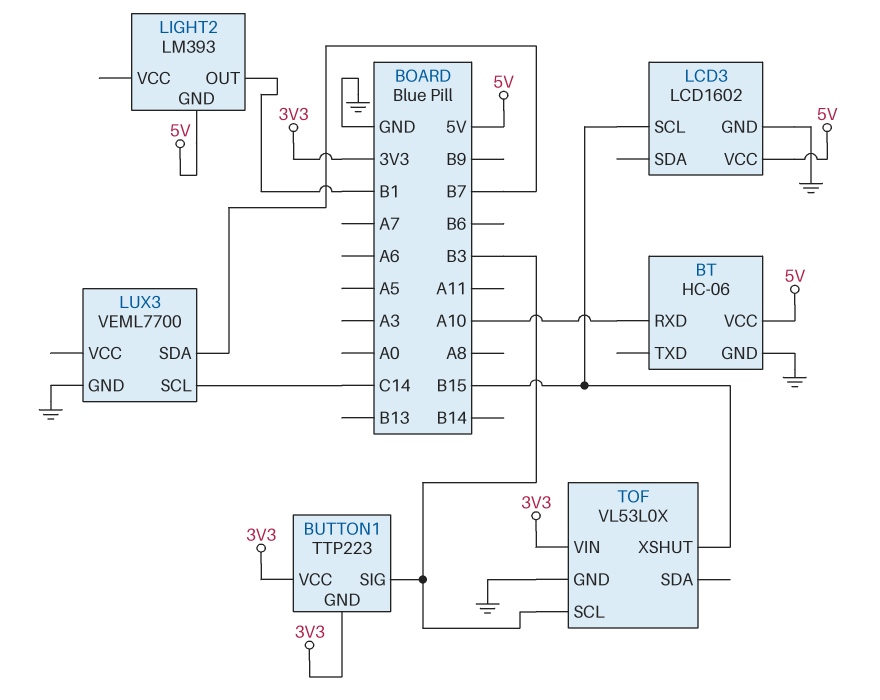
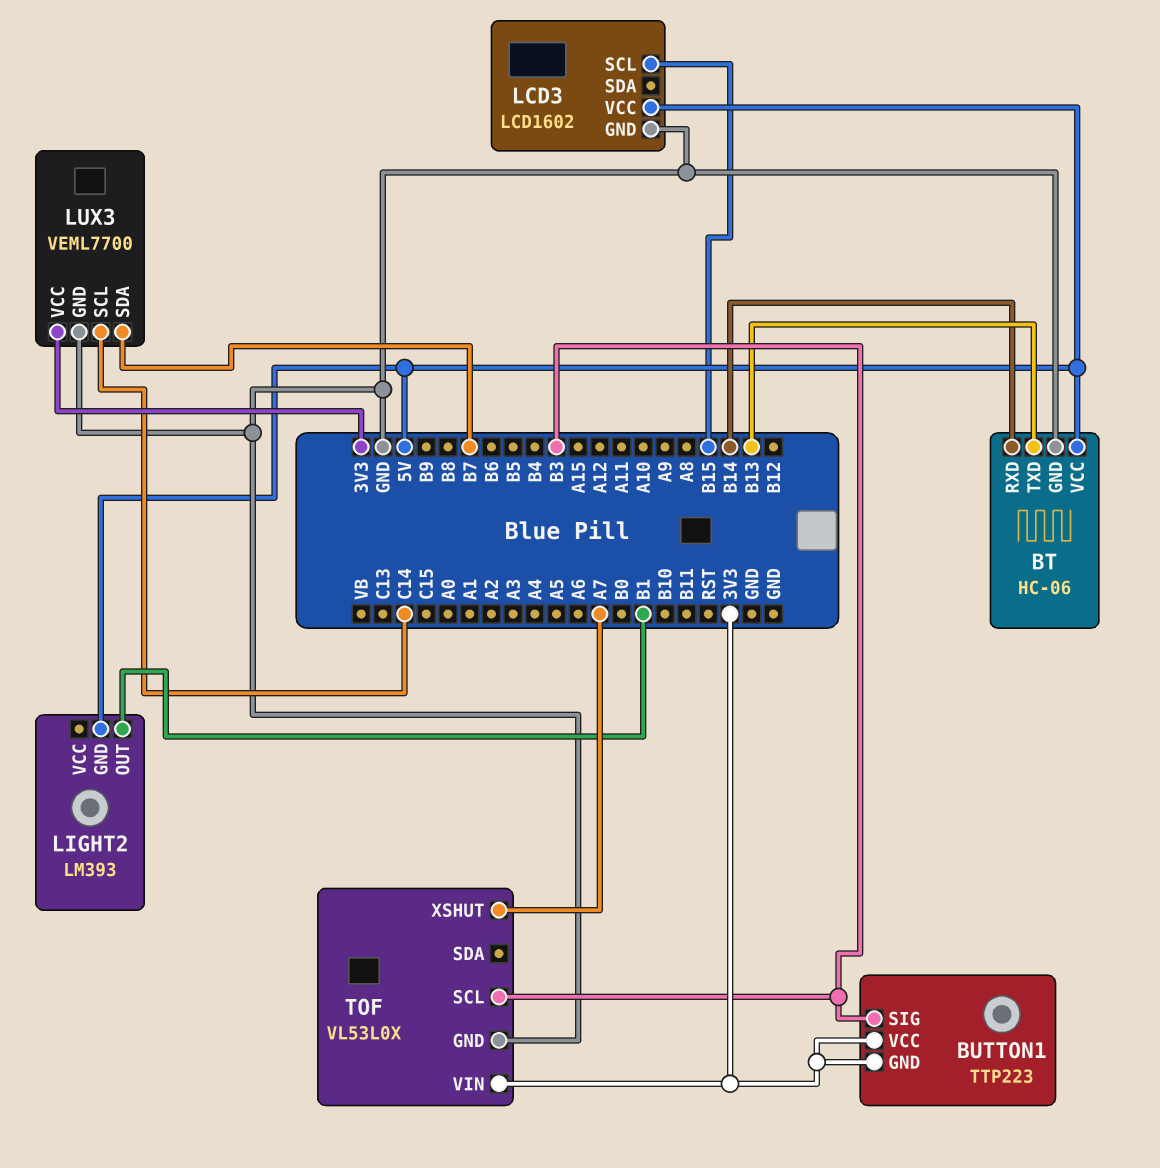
BT pin RXD: A10 -> B14
BT pin TXD: none -> B13
LUX3 pin VCC: none -> 3V3
TOF pin XSHUT: B15 -> A7

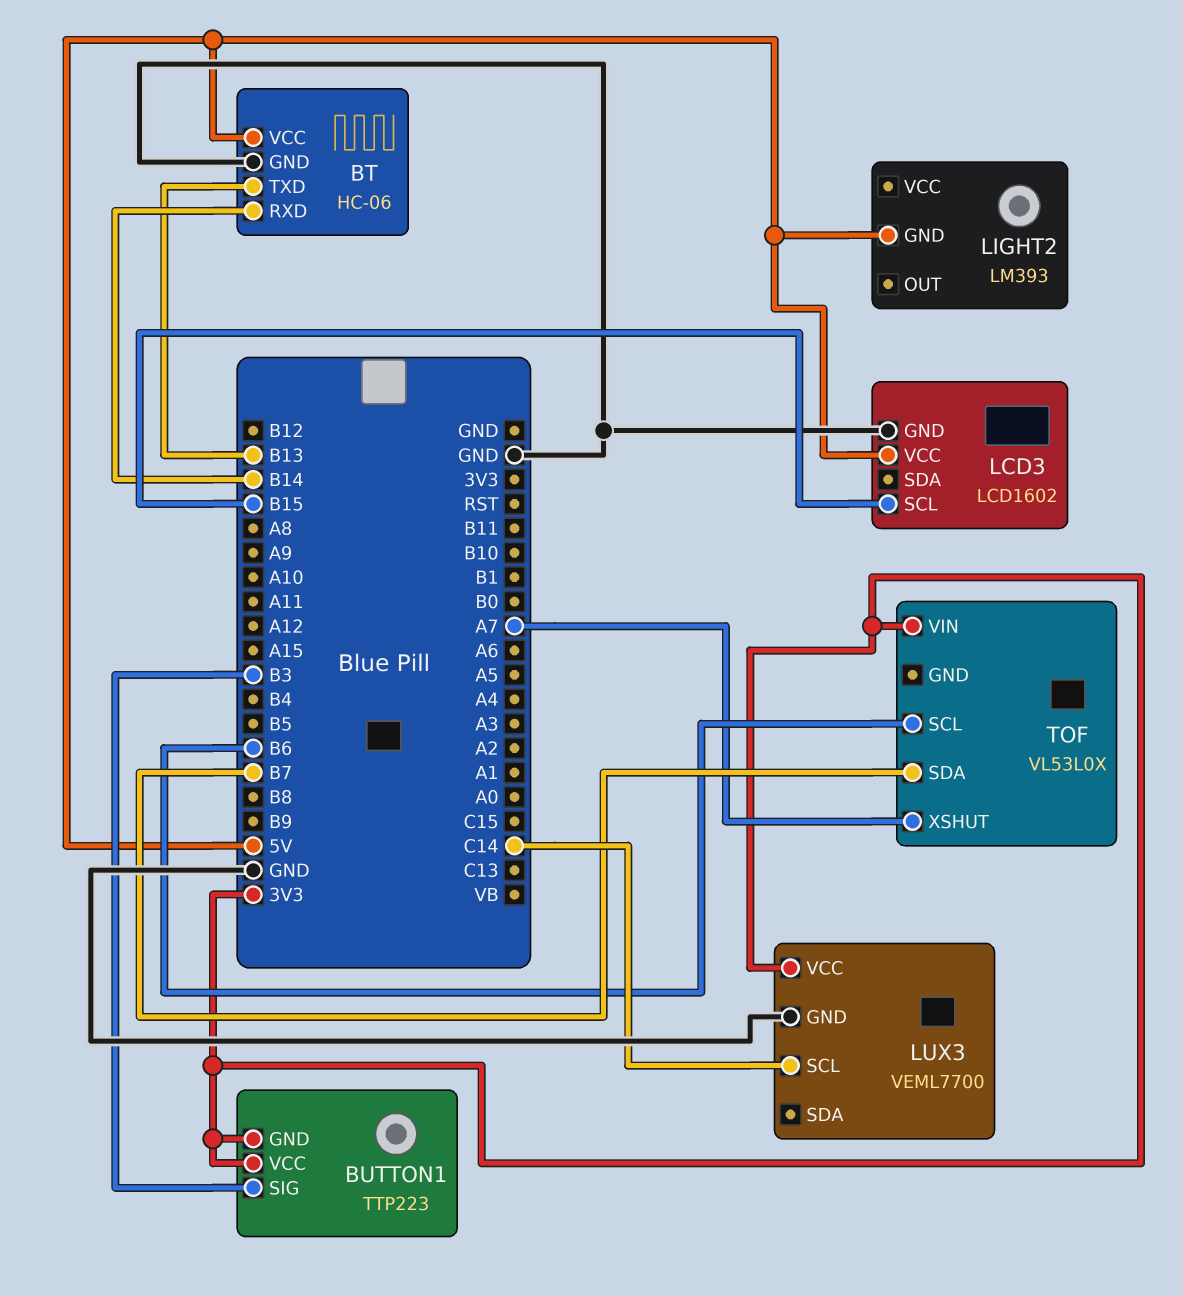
LIGHT2 pin OUT: B1 -> none
LUX3 pin SDA: B7 -> none
TOF pin GND: GND -> none
TOF pin SCL: B3 -> B6
TOF pin SDA: none -> B7

